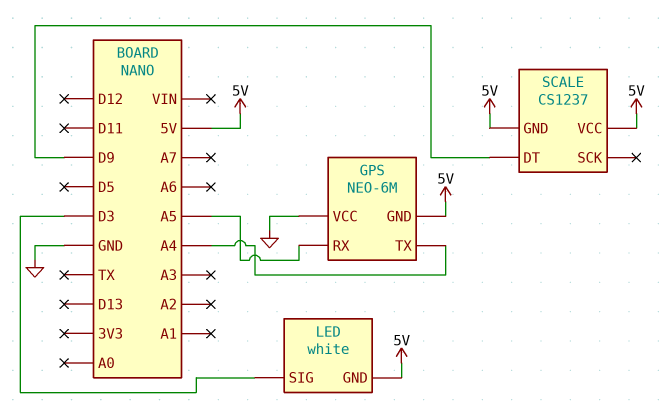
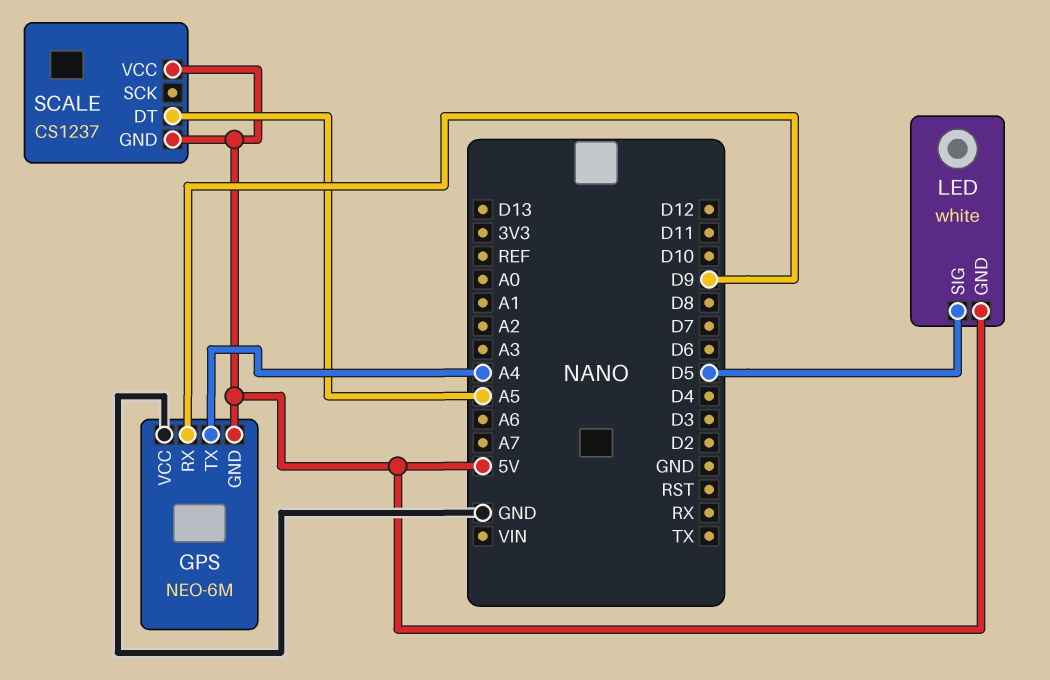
GPS pin RX: A5 -> D9
LED pin SIG: D3 -> D5
SCALE pin DT: D9 -> A5

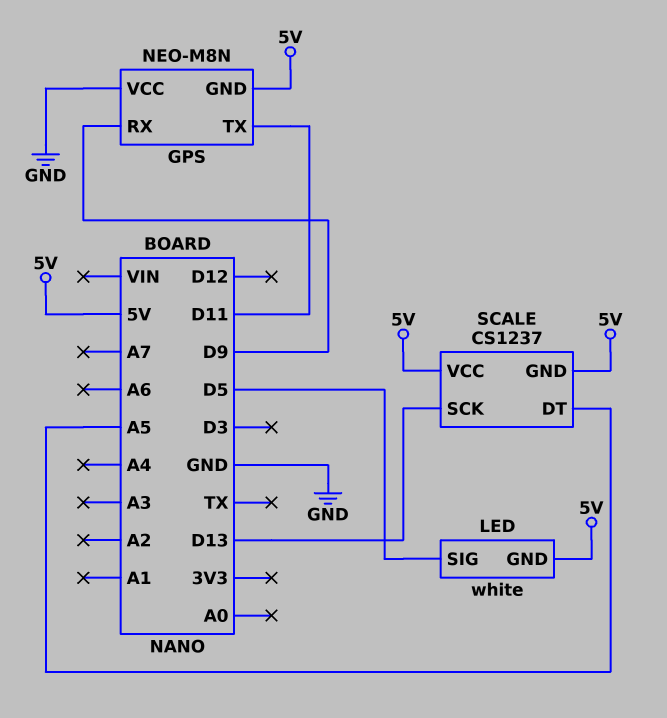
GPS: NEO-6M -> NEO-M8N
GPS pin TX: A4 -> D11
SCALE pin SCK: none -> D13

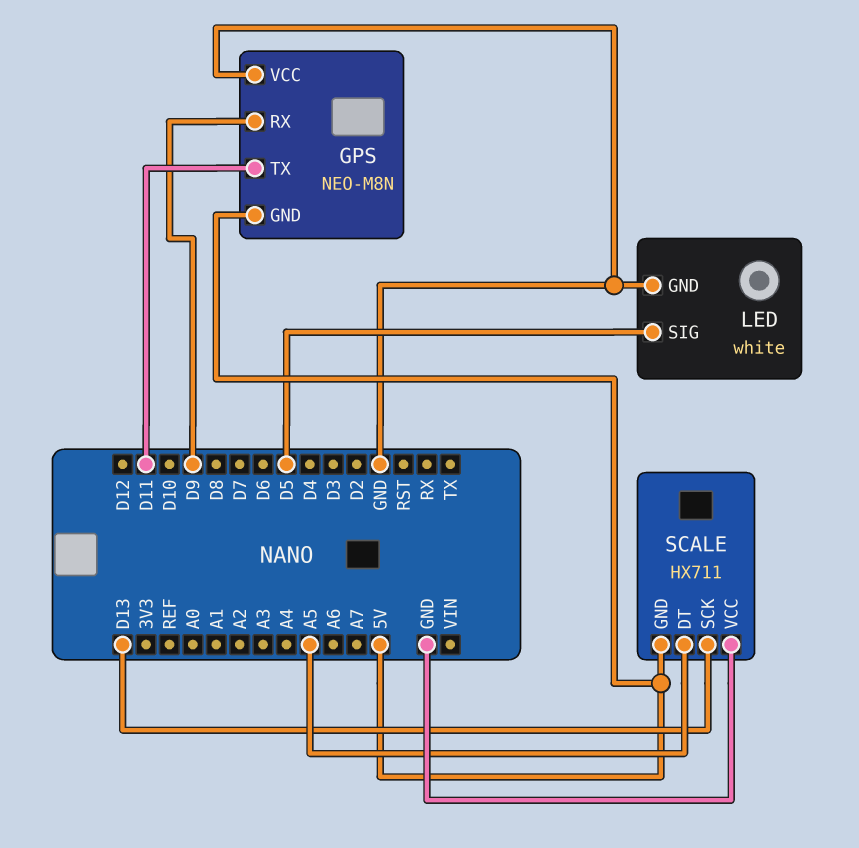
LED pin GND: 5V -> GND
SCALE: CS1237 -> HX711
SCALE pin VCC: 5V -> GND

